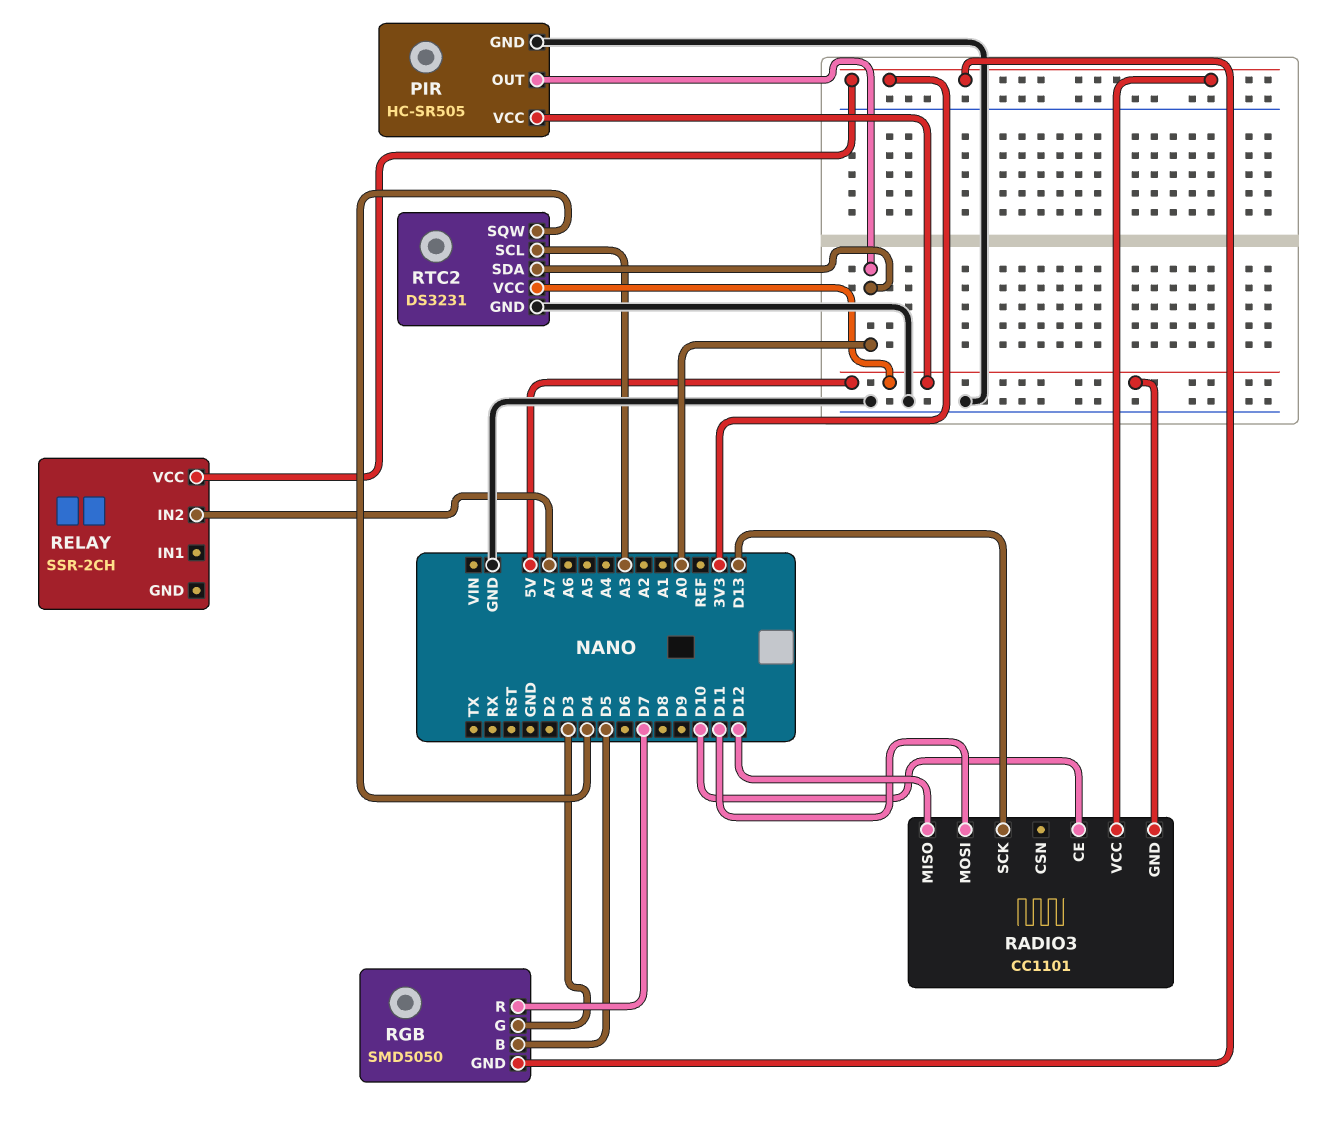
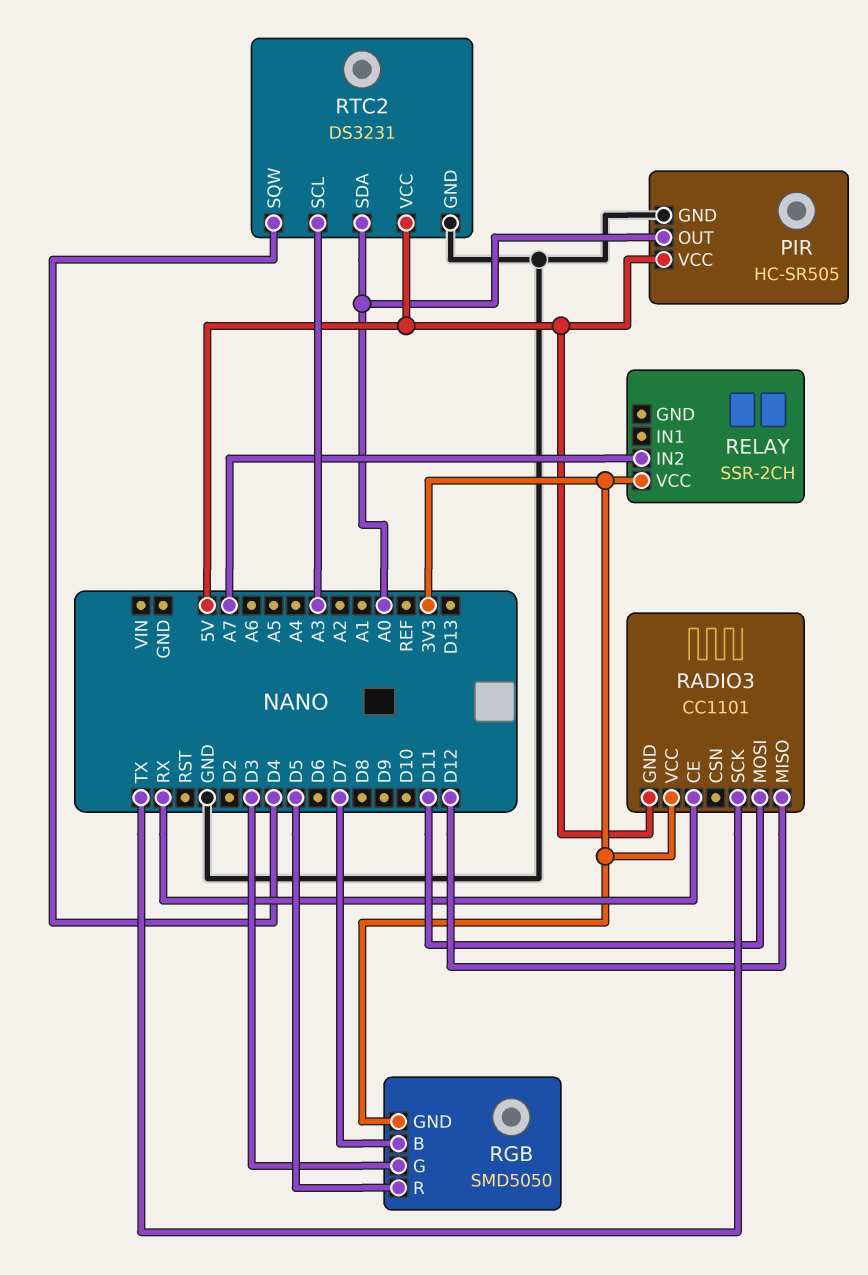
RADIO3 pin CE: D10 -> RX
RADIO3 pin SCK: D13 -> TX
RGB pin B: D5 -> D7
RGB pin R: D7 -> D5

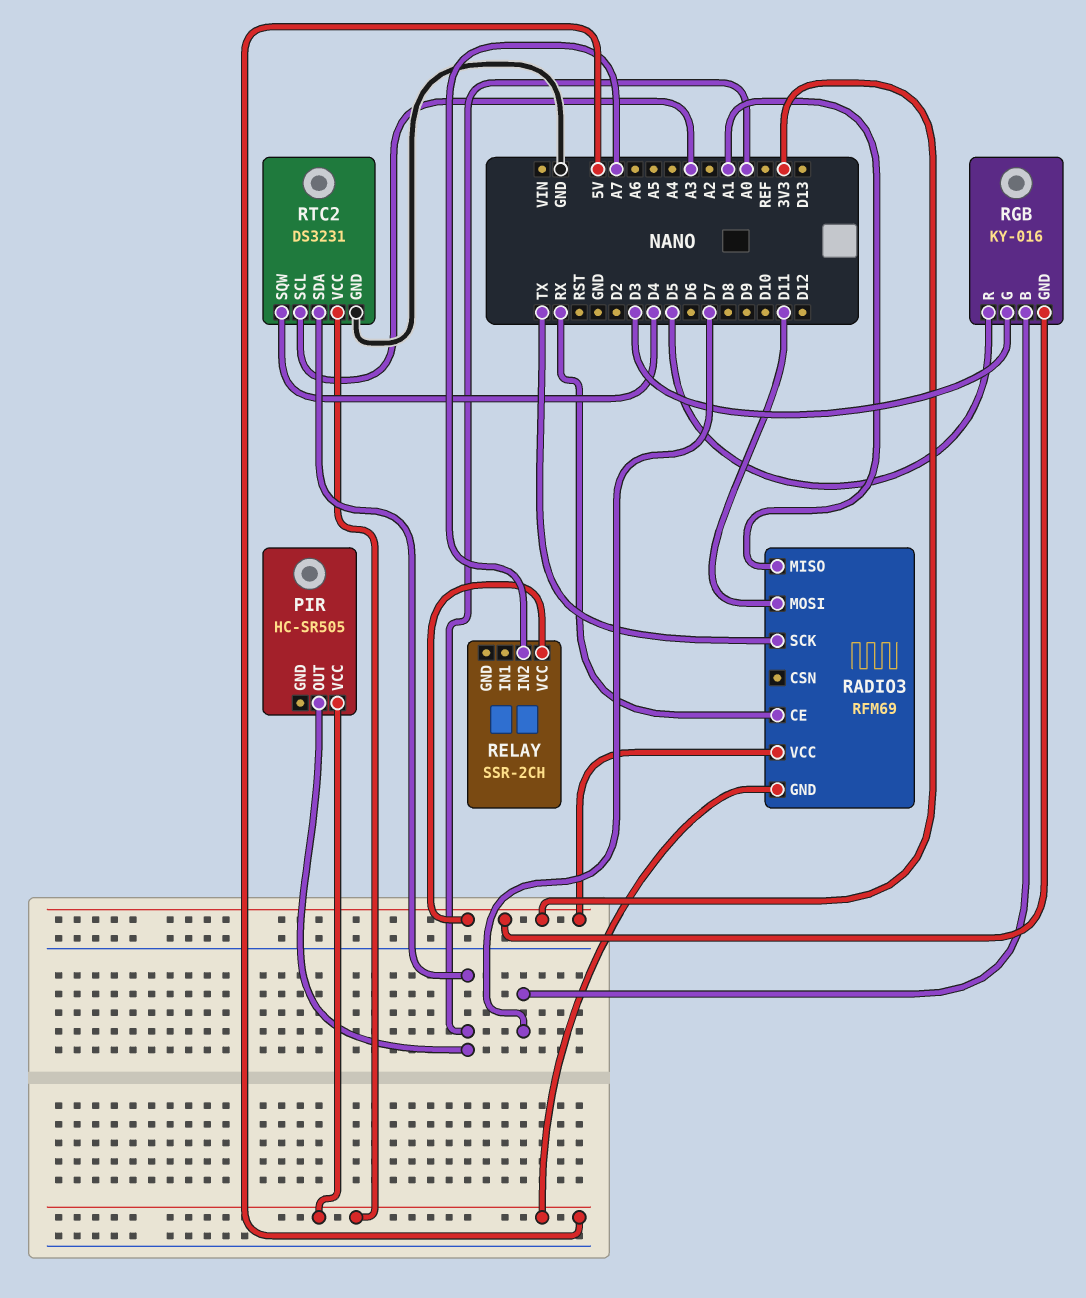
PIR pin GND: GND -> none
RADIO3: CC1101 -> RFM69
RADIO3 pin MISO: D12 -> A1
RGB: SMD5050 -> KY-016

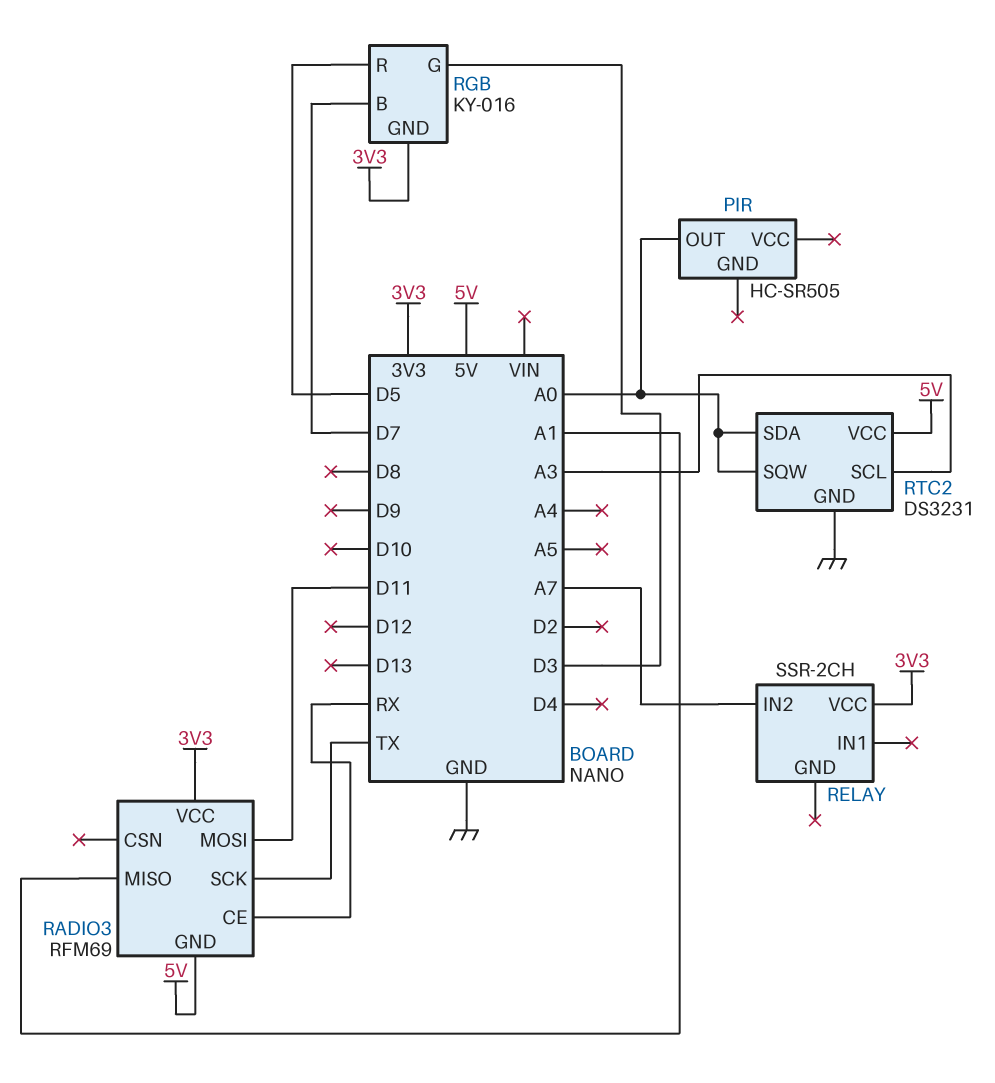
PIR pin VCC: 5V -> none
RTC2 pin SQW: D4 -> A0

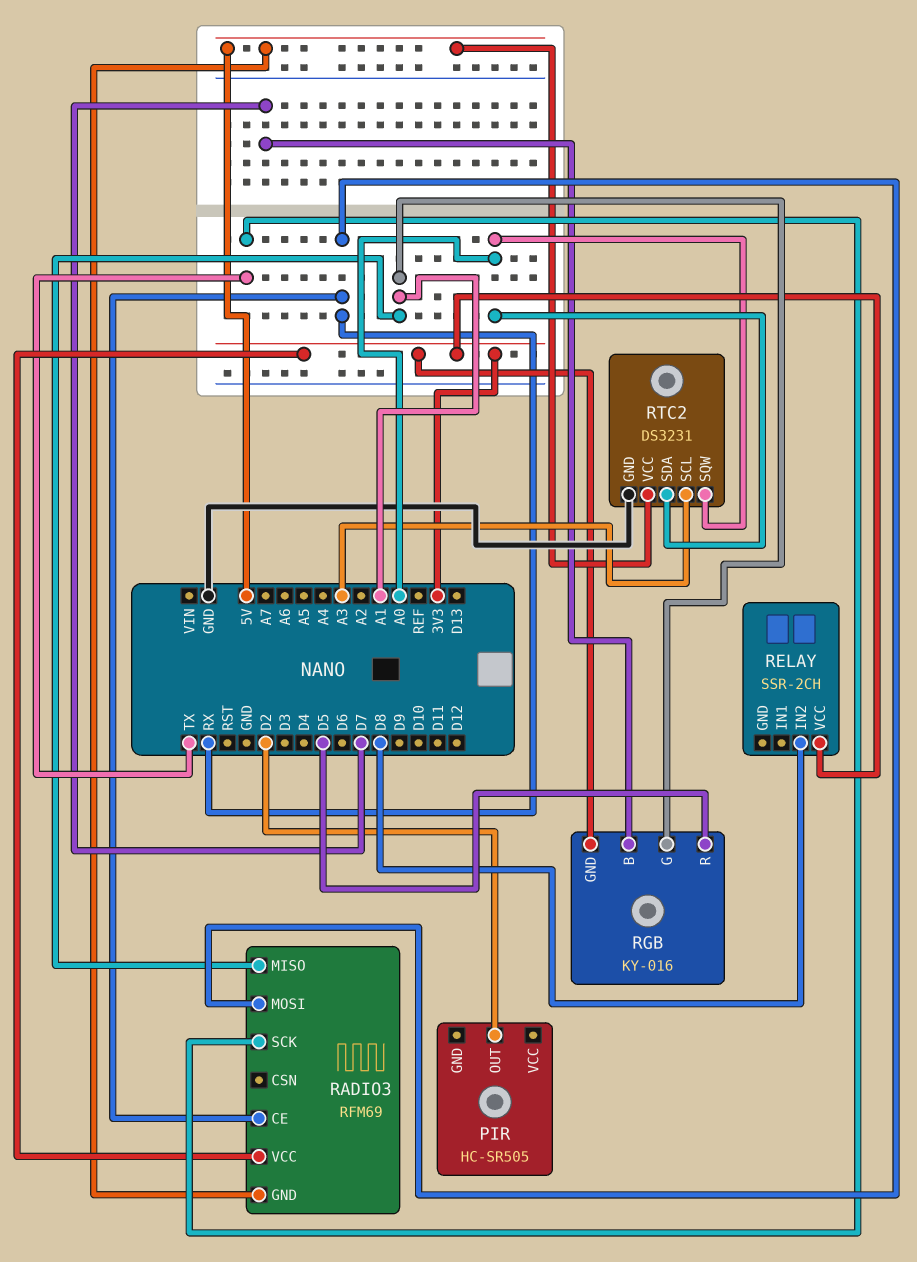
PIR pin OUT: A0 -> D2
RADIO3 pin MOSI: D11 -> RX
RELAY pin IN2: A7 -> D8
RGB pin G: D3 -> A1

